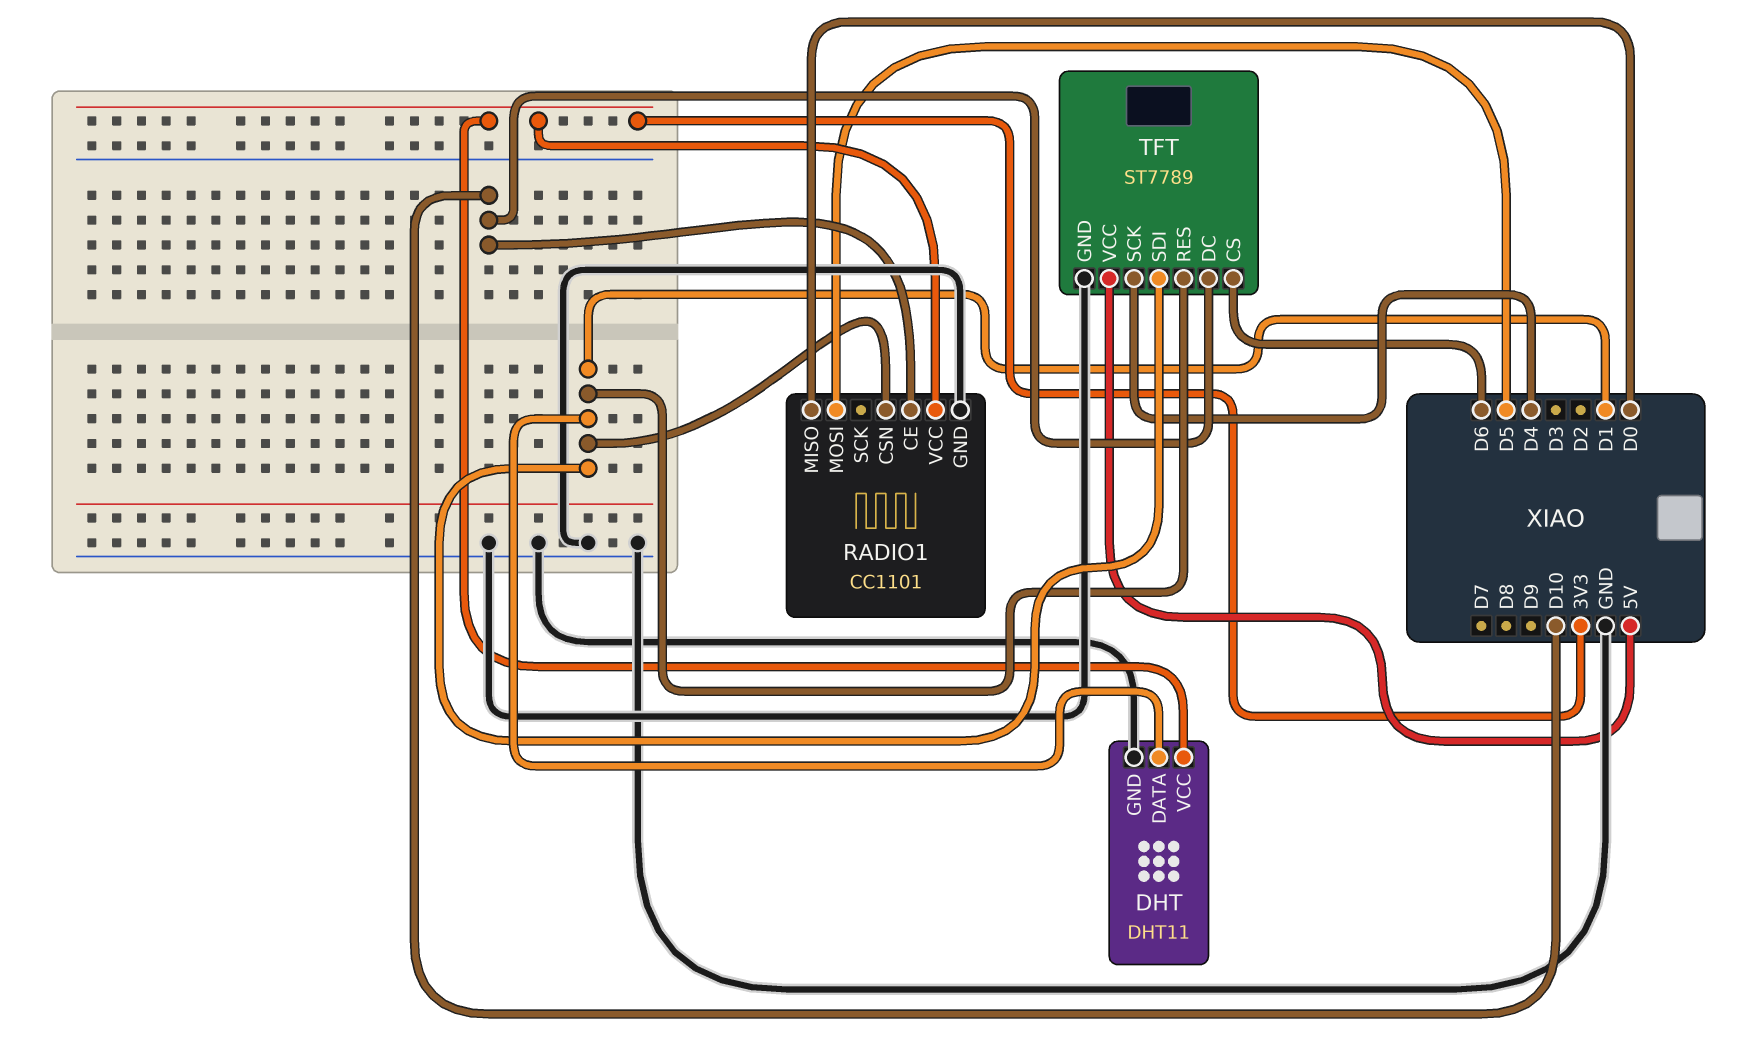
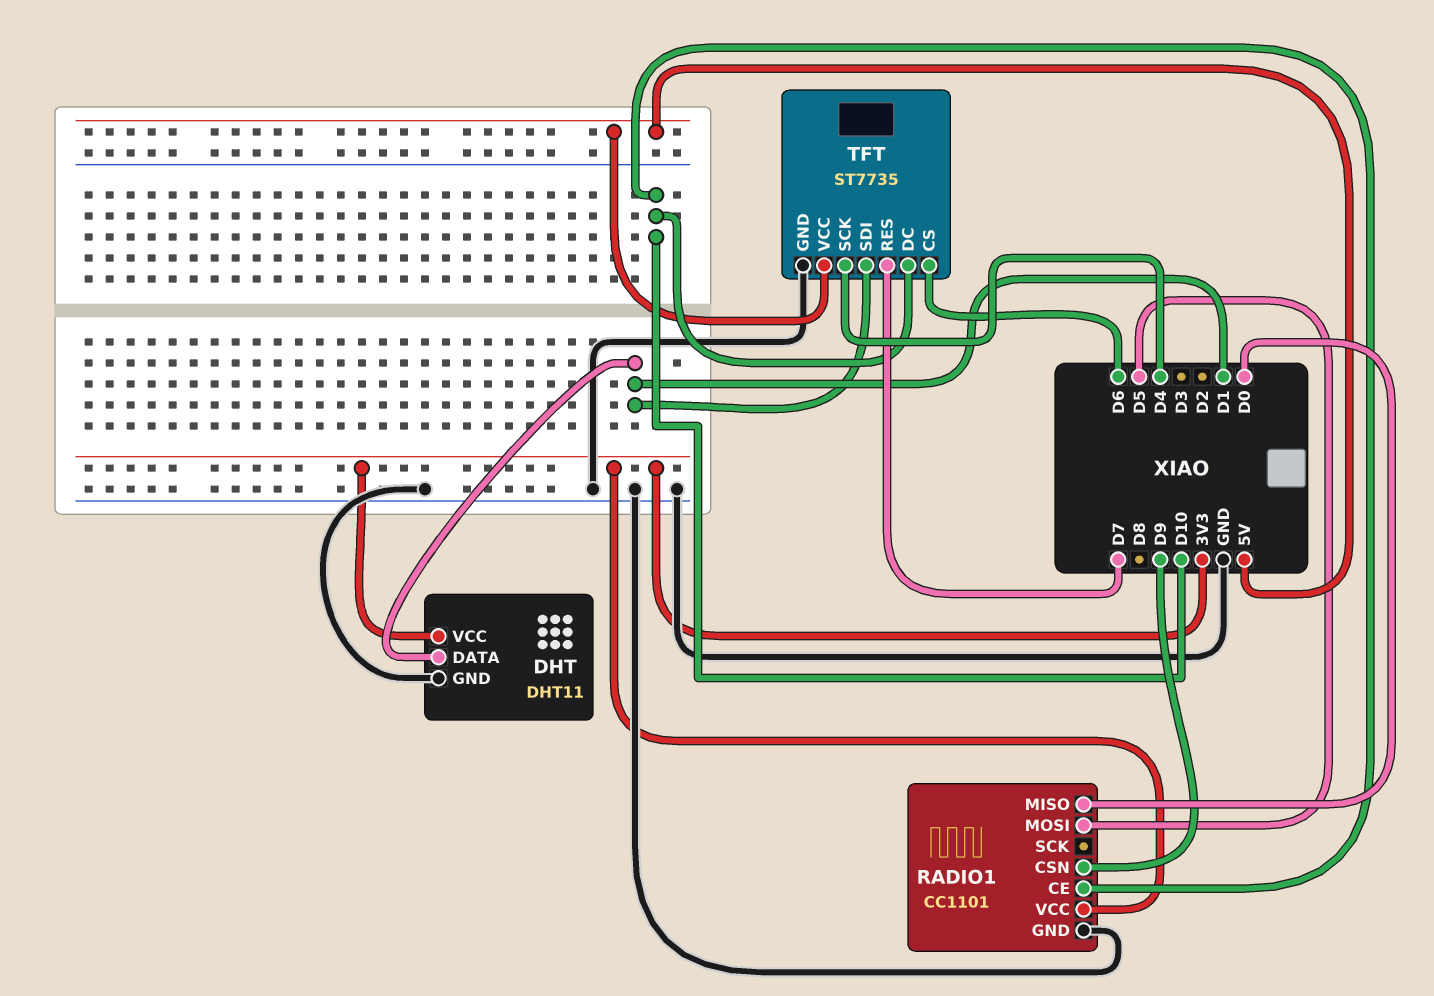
RADIO1 pin CSN: D1 -> D9
TFT: ST7789 -> ST7735
TFT pin RES: D1 -> D7

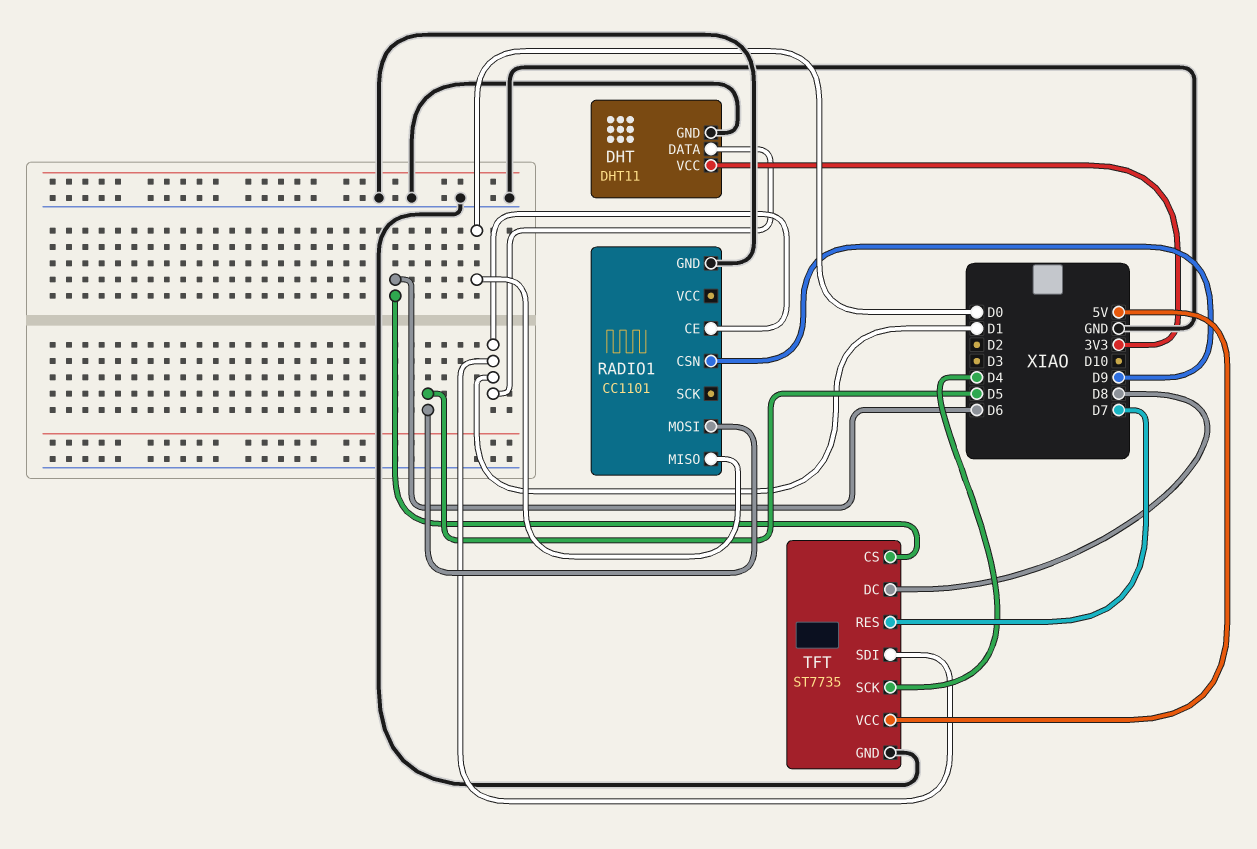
RADIO1 pin CE: D10 -> D1
RADIO1 pin VCC: 3V3 -> none
TFT pin DC: D10 -> D8

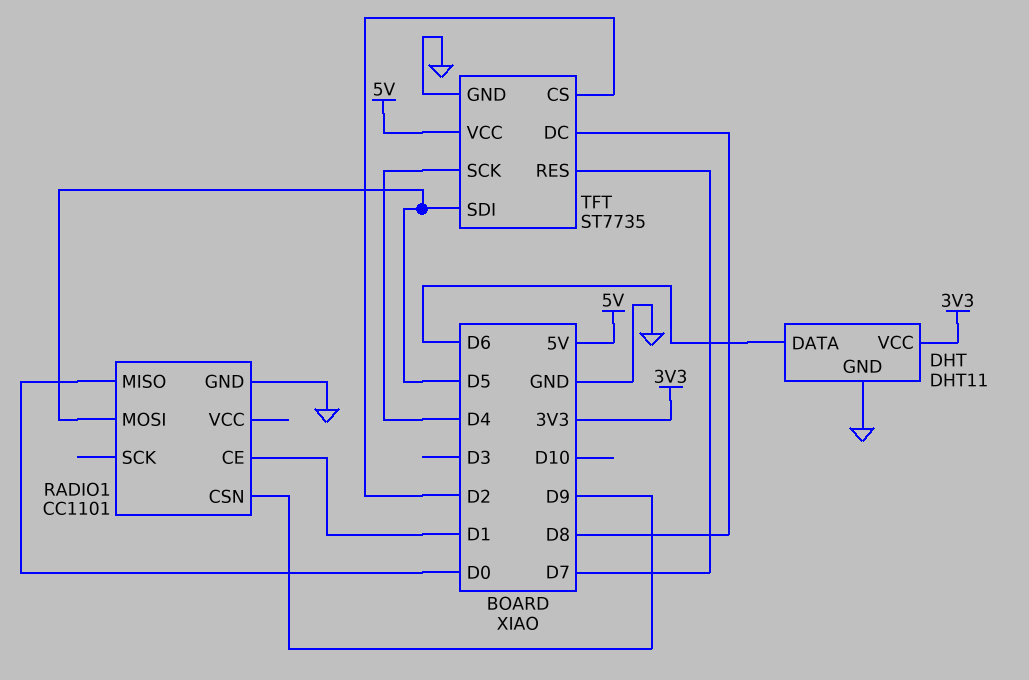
DHT pin DATA: D1 -> D6
TFT pin CS: D6 -> D2
TFT pin SDI: D1 -> D5

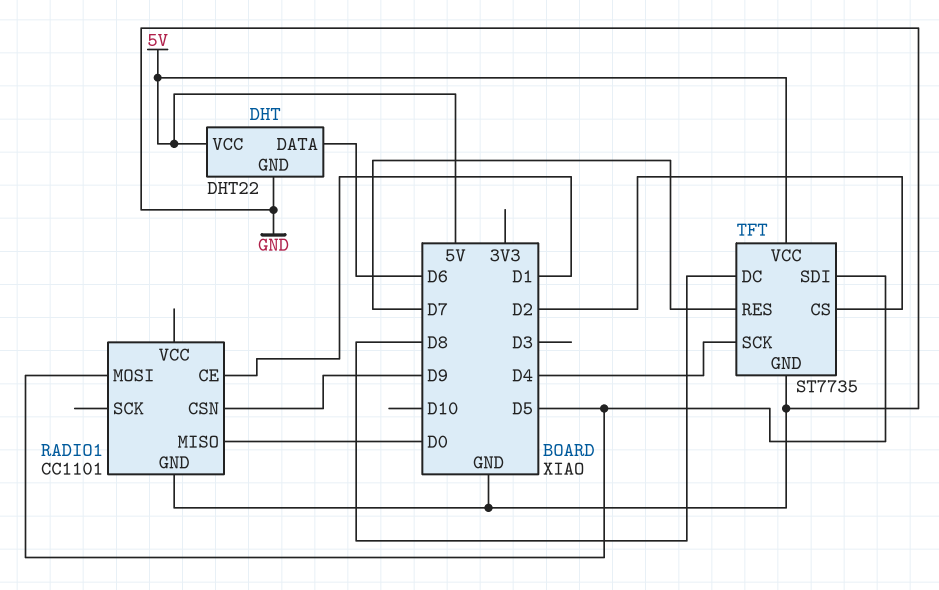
DHT: DHT11 -> DHT22
DHT pin VCC: 3V3 -> 5V

